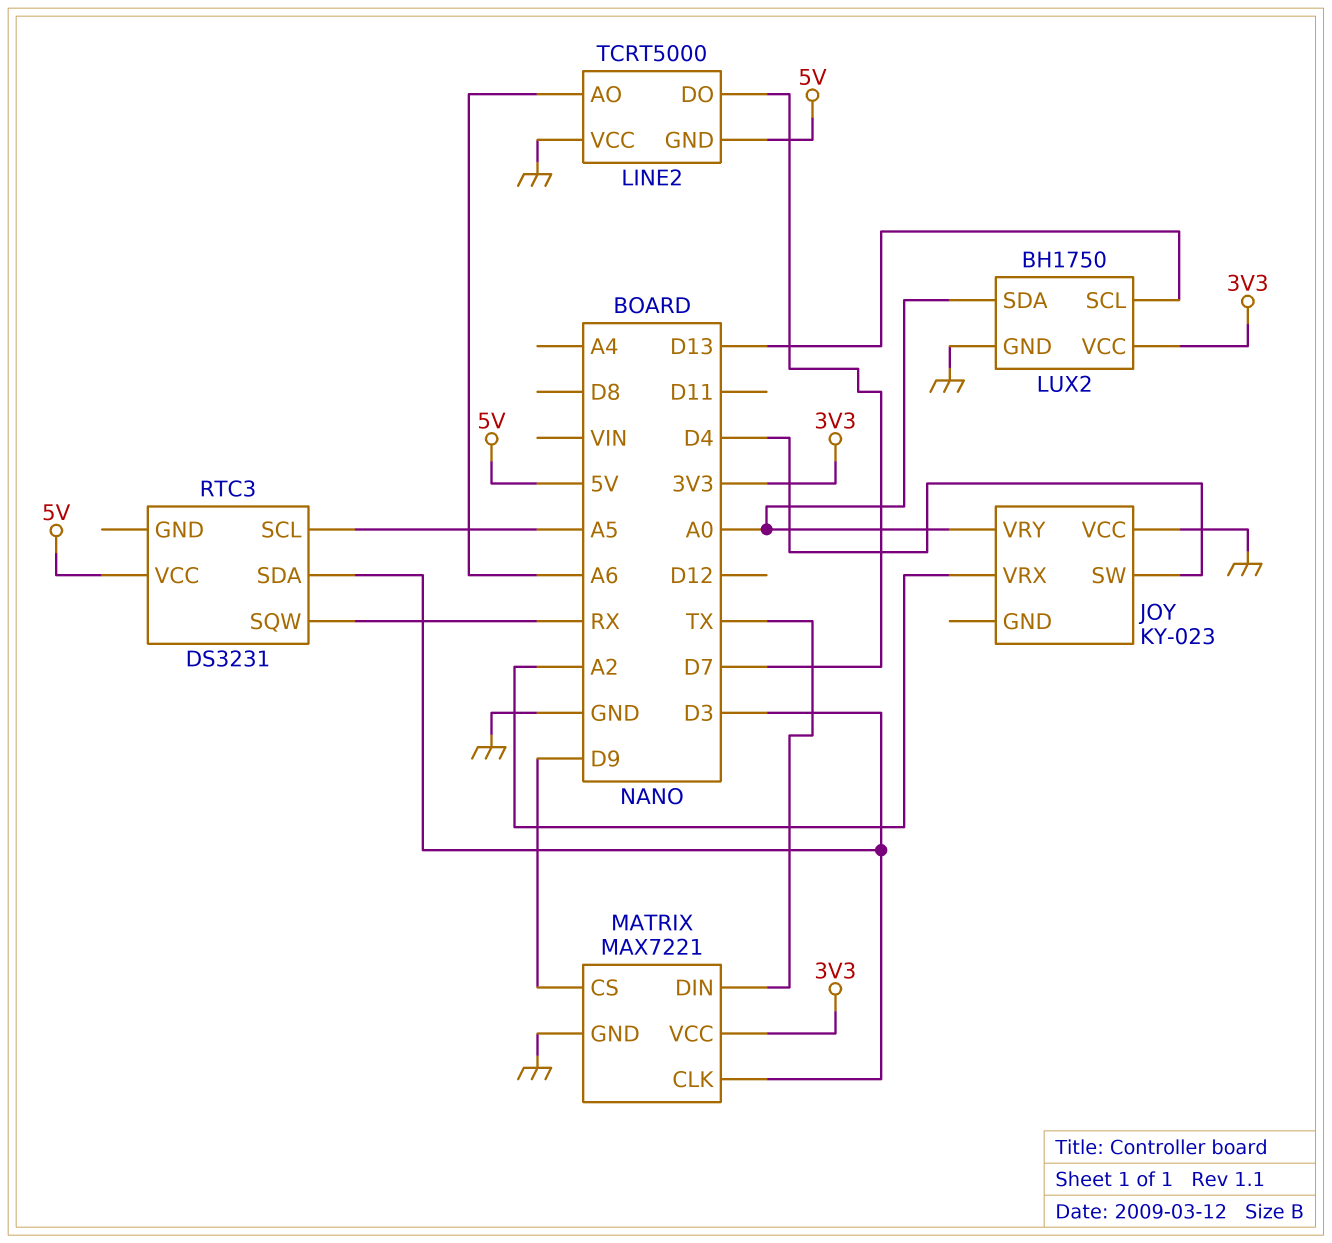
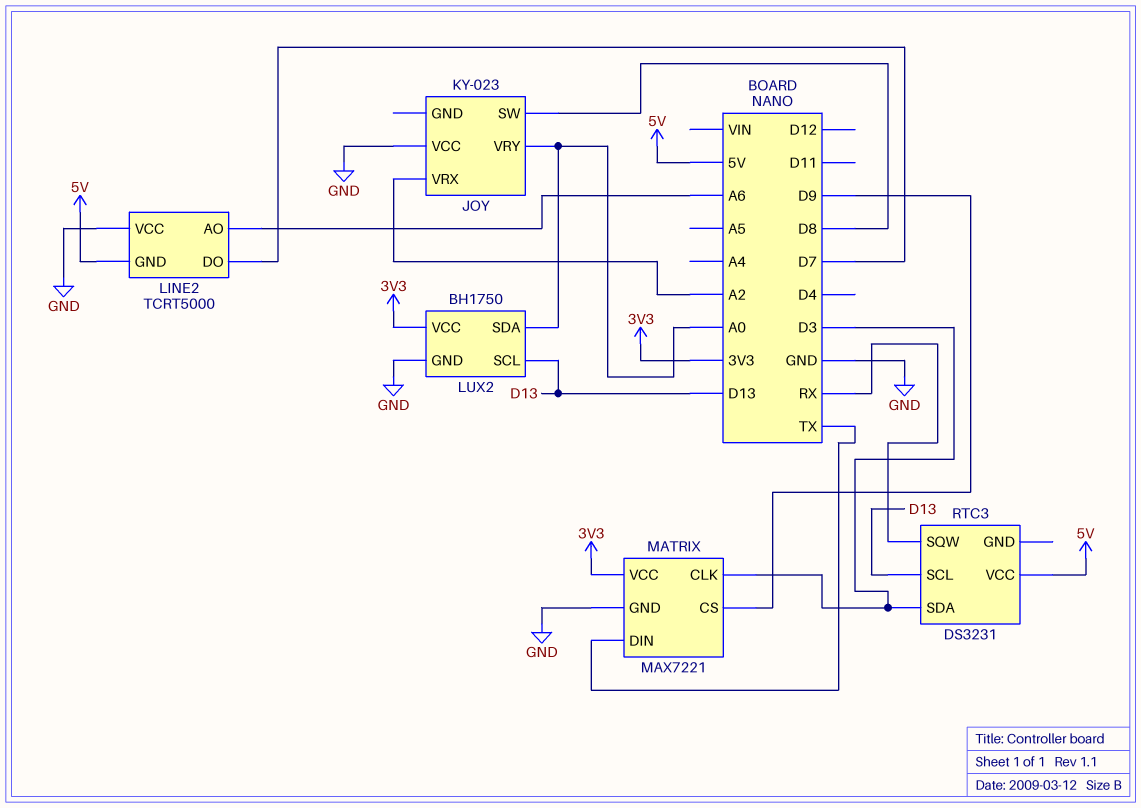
JOY pin SW: D4 -> D8
RTC3 pin SCL: A5 -> D13

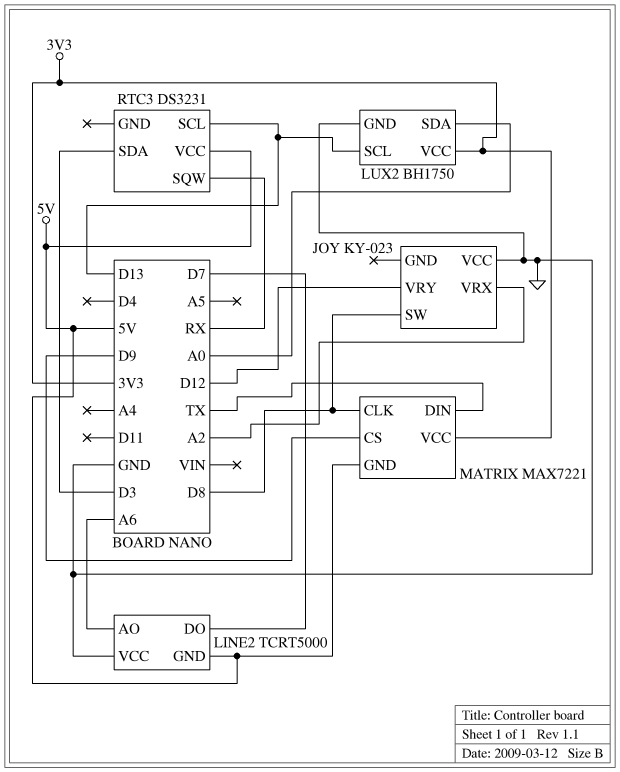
JOY pin VRY: A0 -> D12
MATRIX pin CLK: D3 -> D8
MATRIX pin GND: GND -> 5V

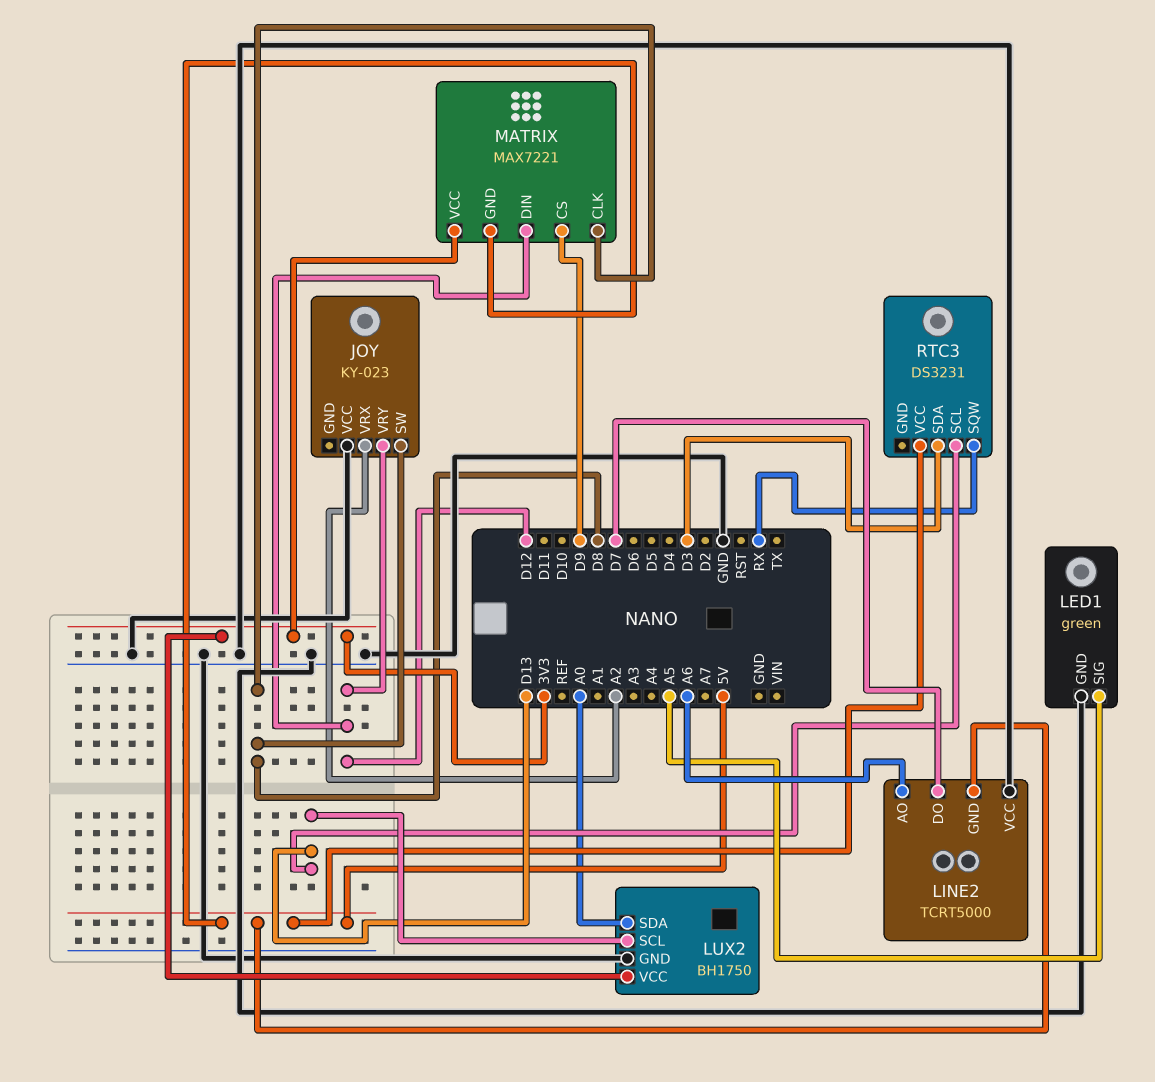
LED1: none -> green
LED1 pin GND: none -> GND
LED1 pin SIG: none -> A5
MATRIX pin DIN: TX -> D12

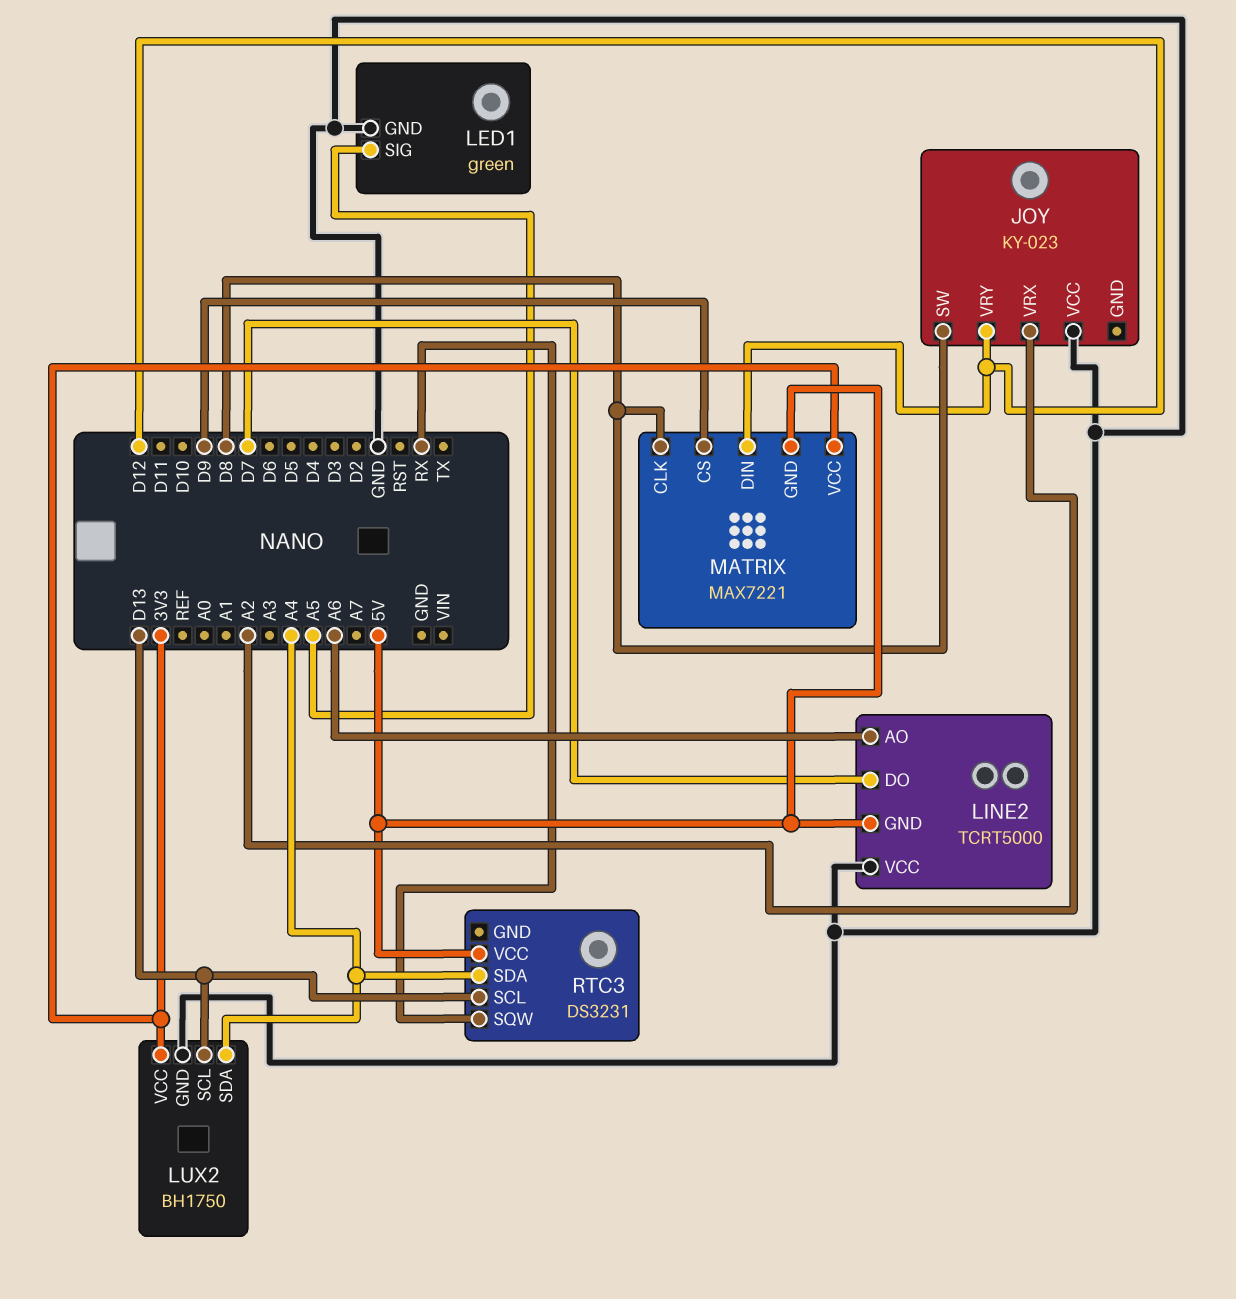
LUX2 pin SDA: A0 -> A4
RTC3 pin SDA: D3 -> A4

